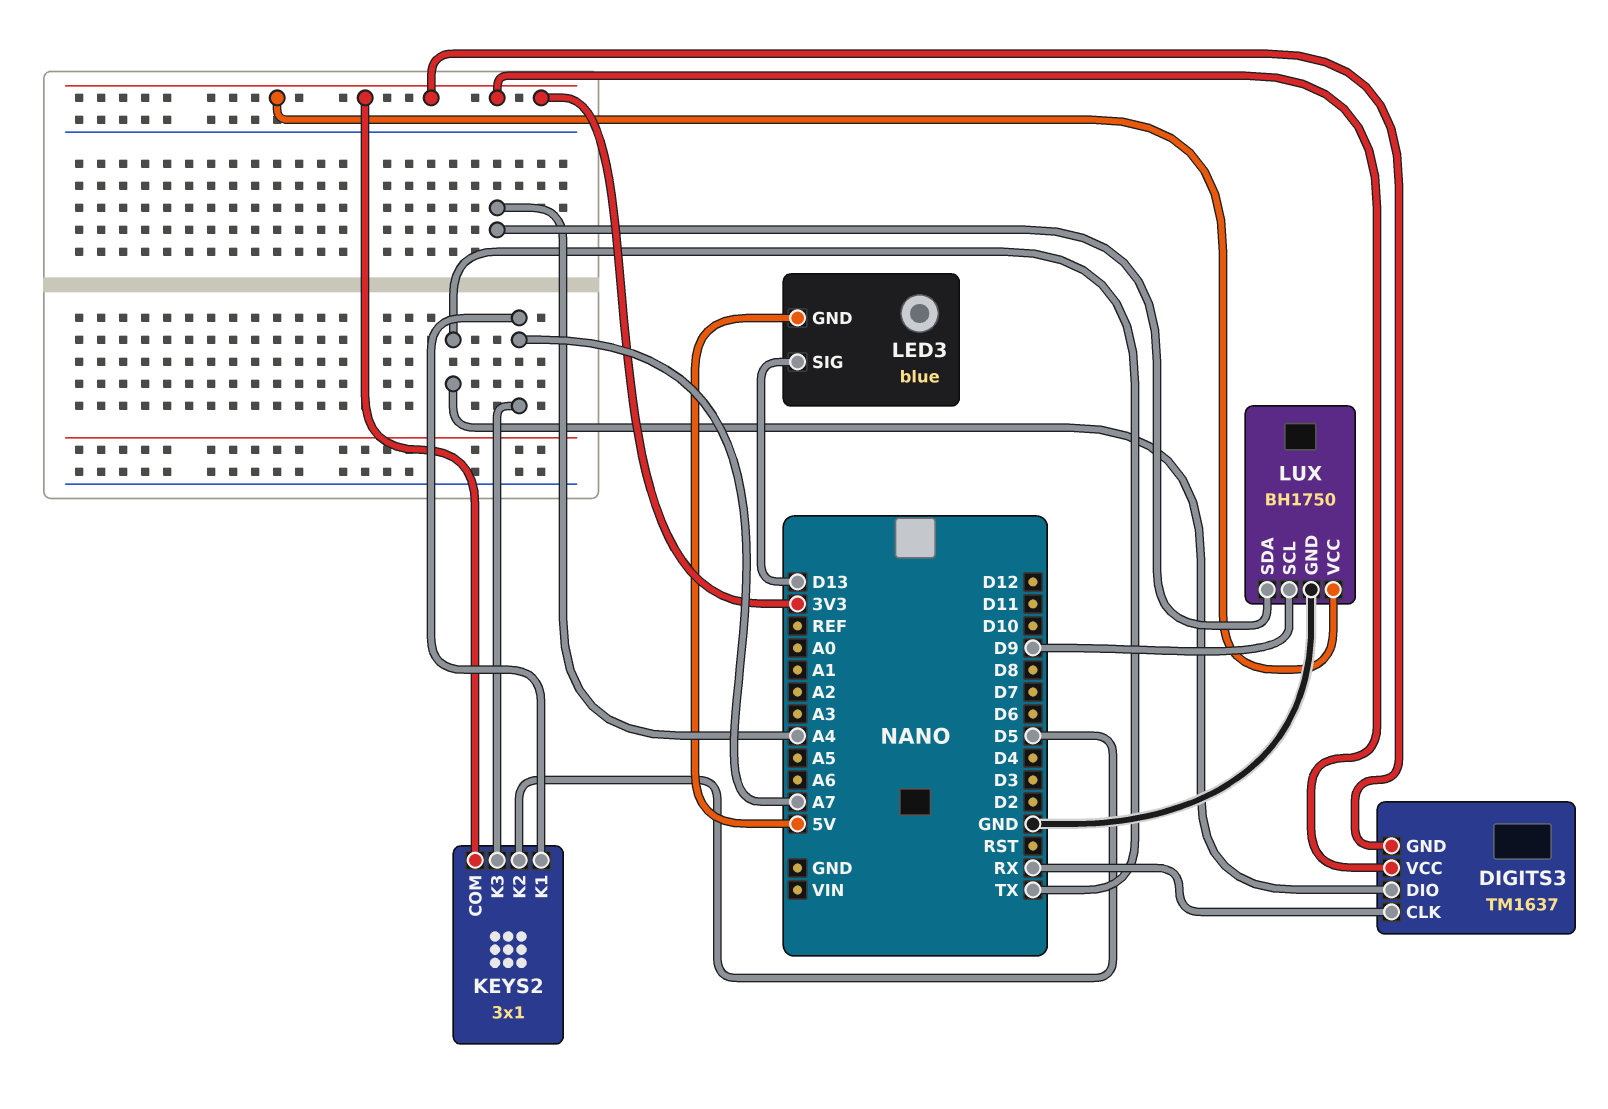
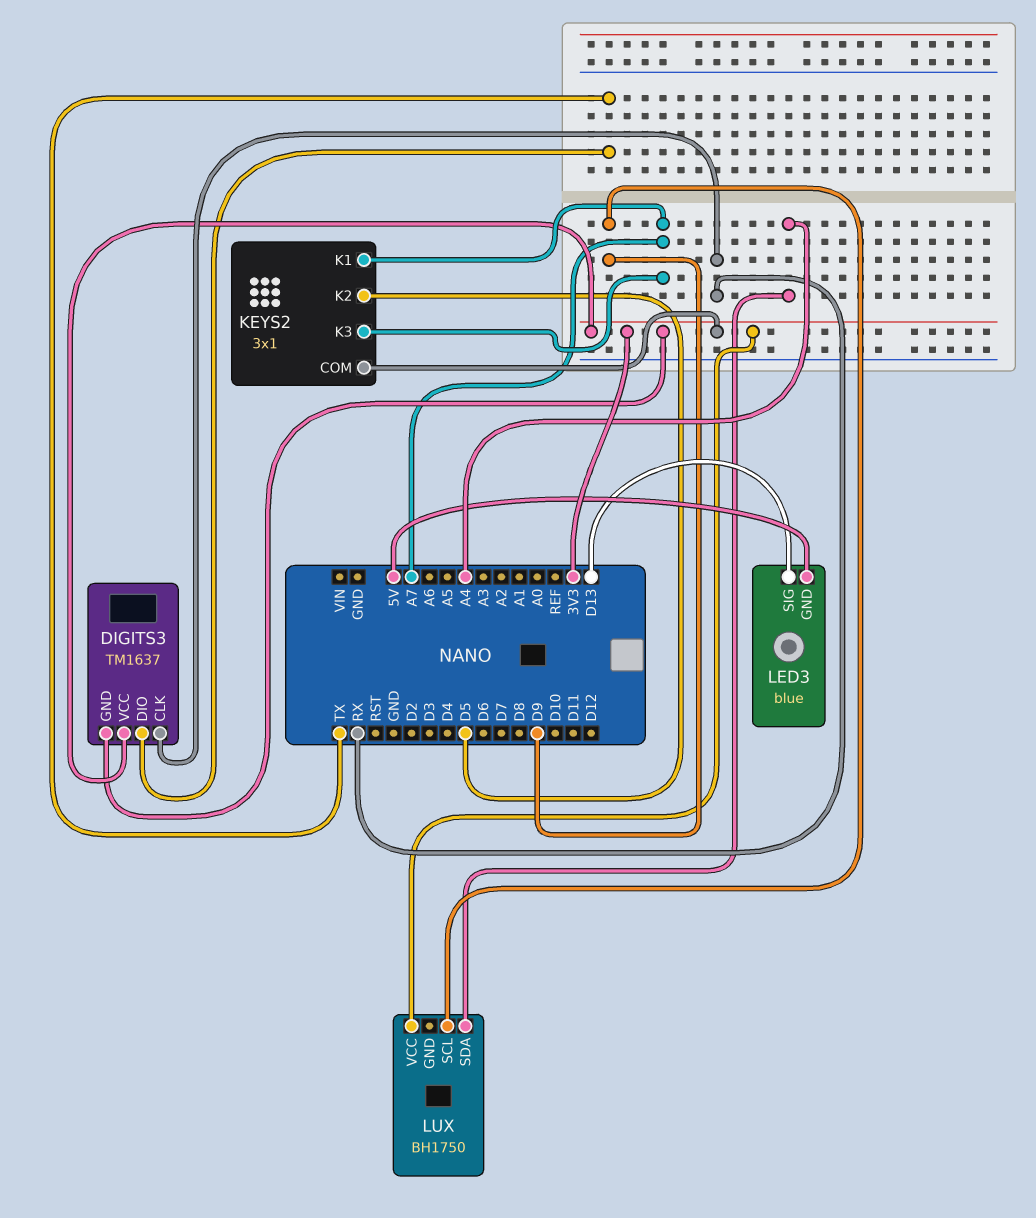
LUX pin GND: GND -> none

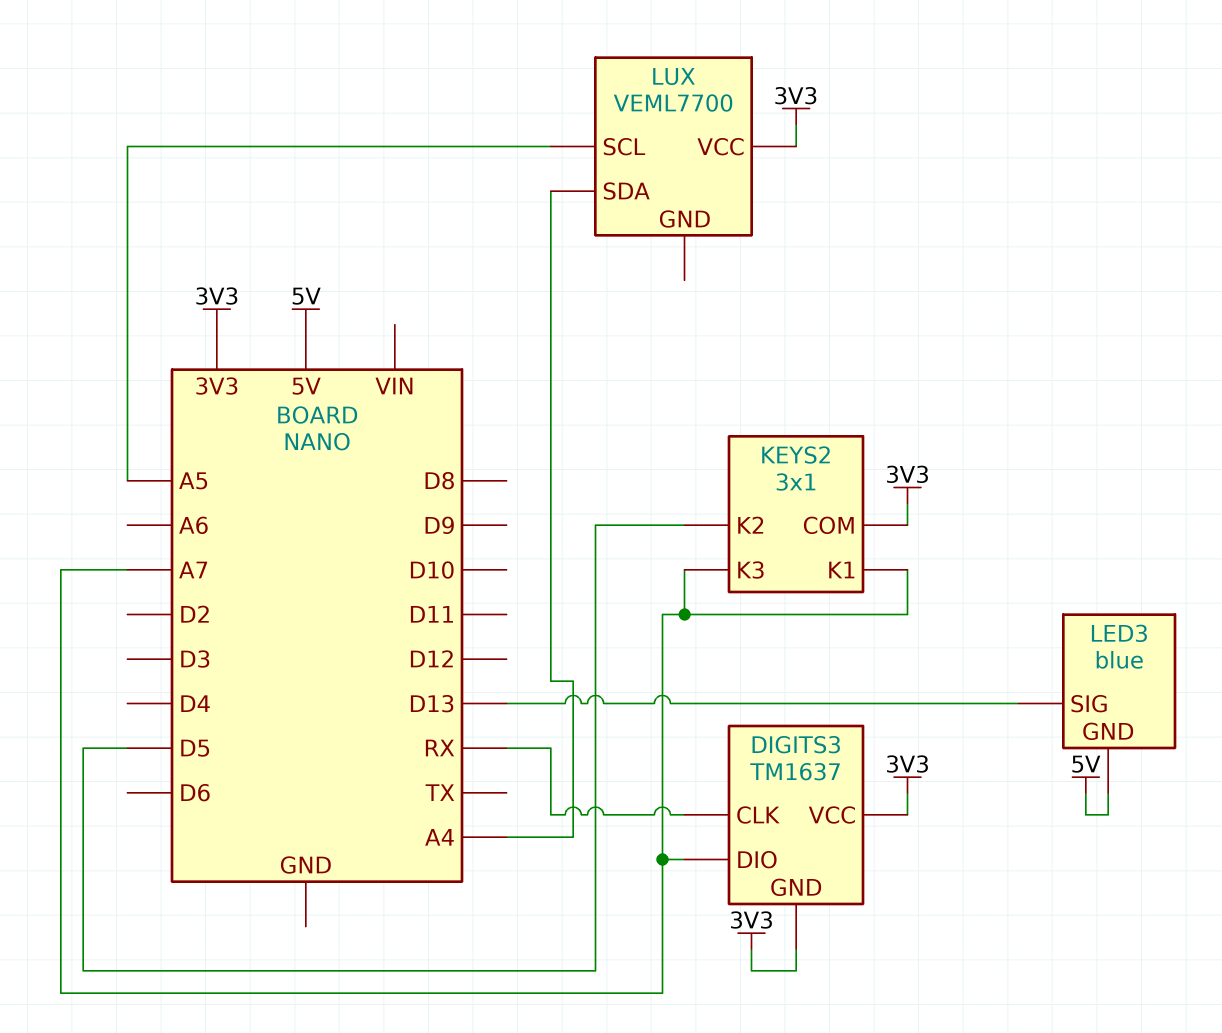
DIGITS3 pin DIO: TX -> A7
LUX: BH1750 -> VEML7700
LUX pin SCL: D9 -> A5

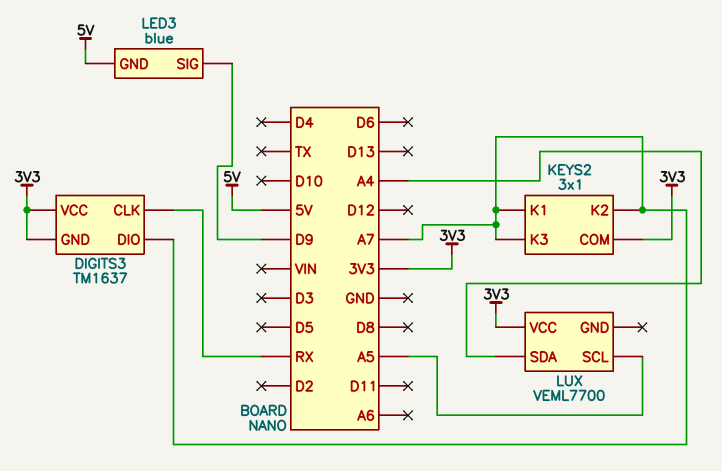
KEYS2 pin K2: D5 -> A7
LED3 pin SIG: D13 -> D9

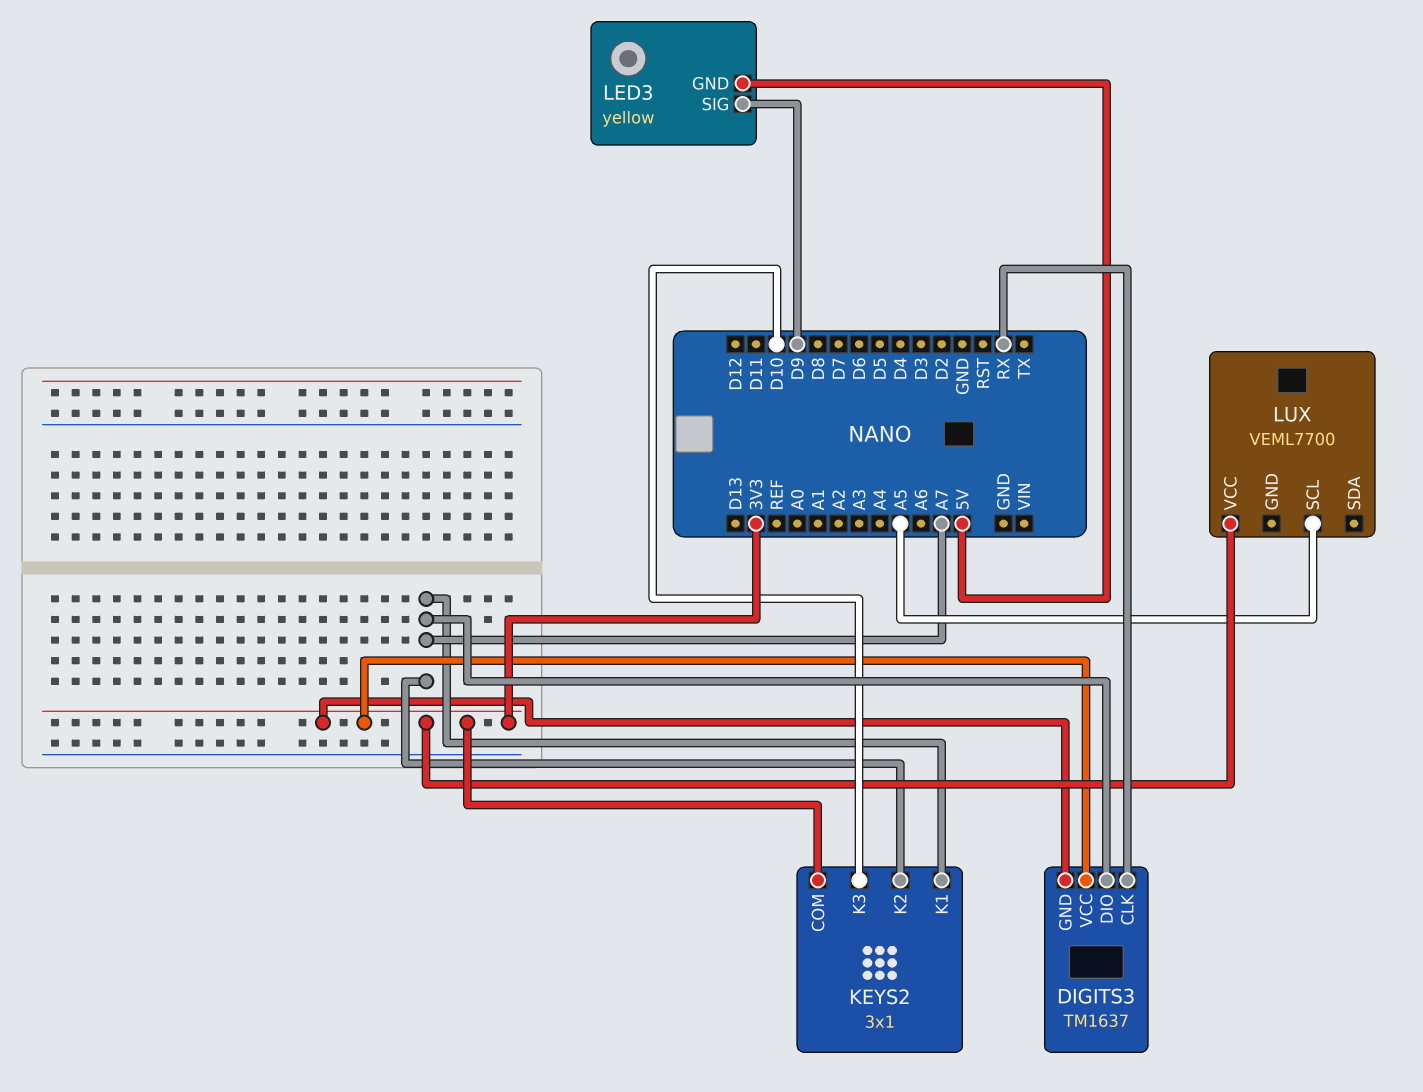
KEYS2 pin K3: A7 -> D10
LED3: blue -> yellow
LUX pin SDA: A4 -> none

